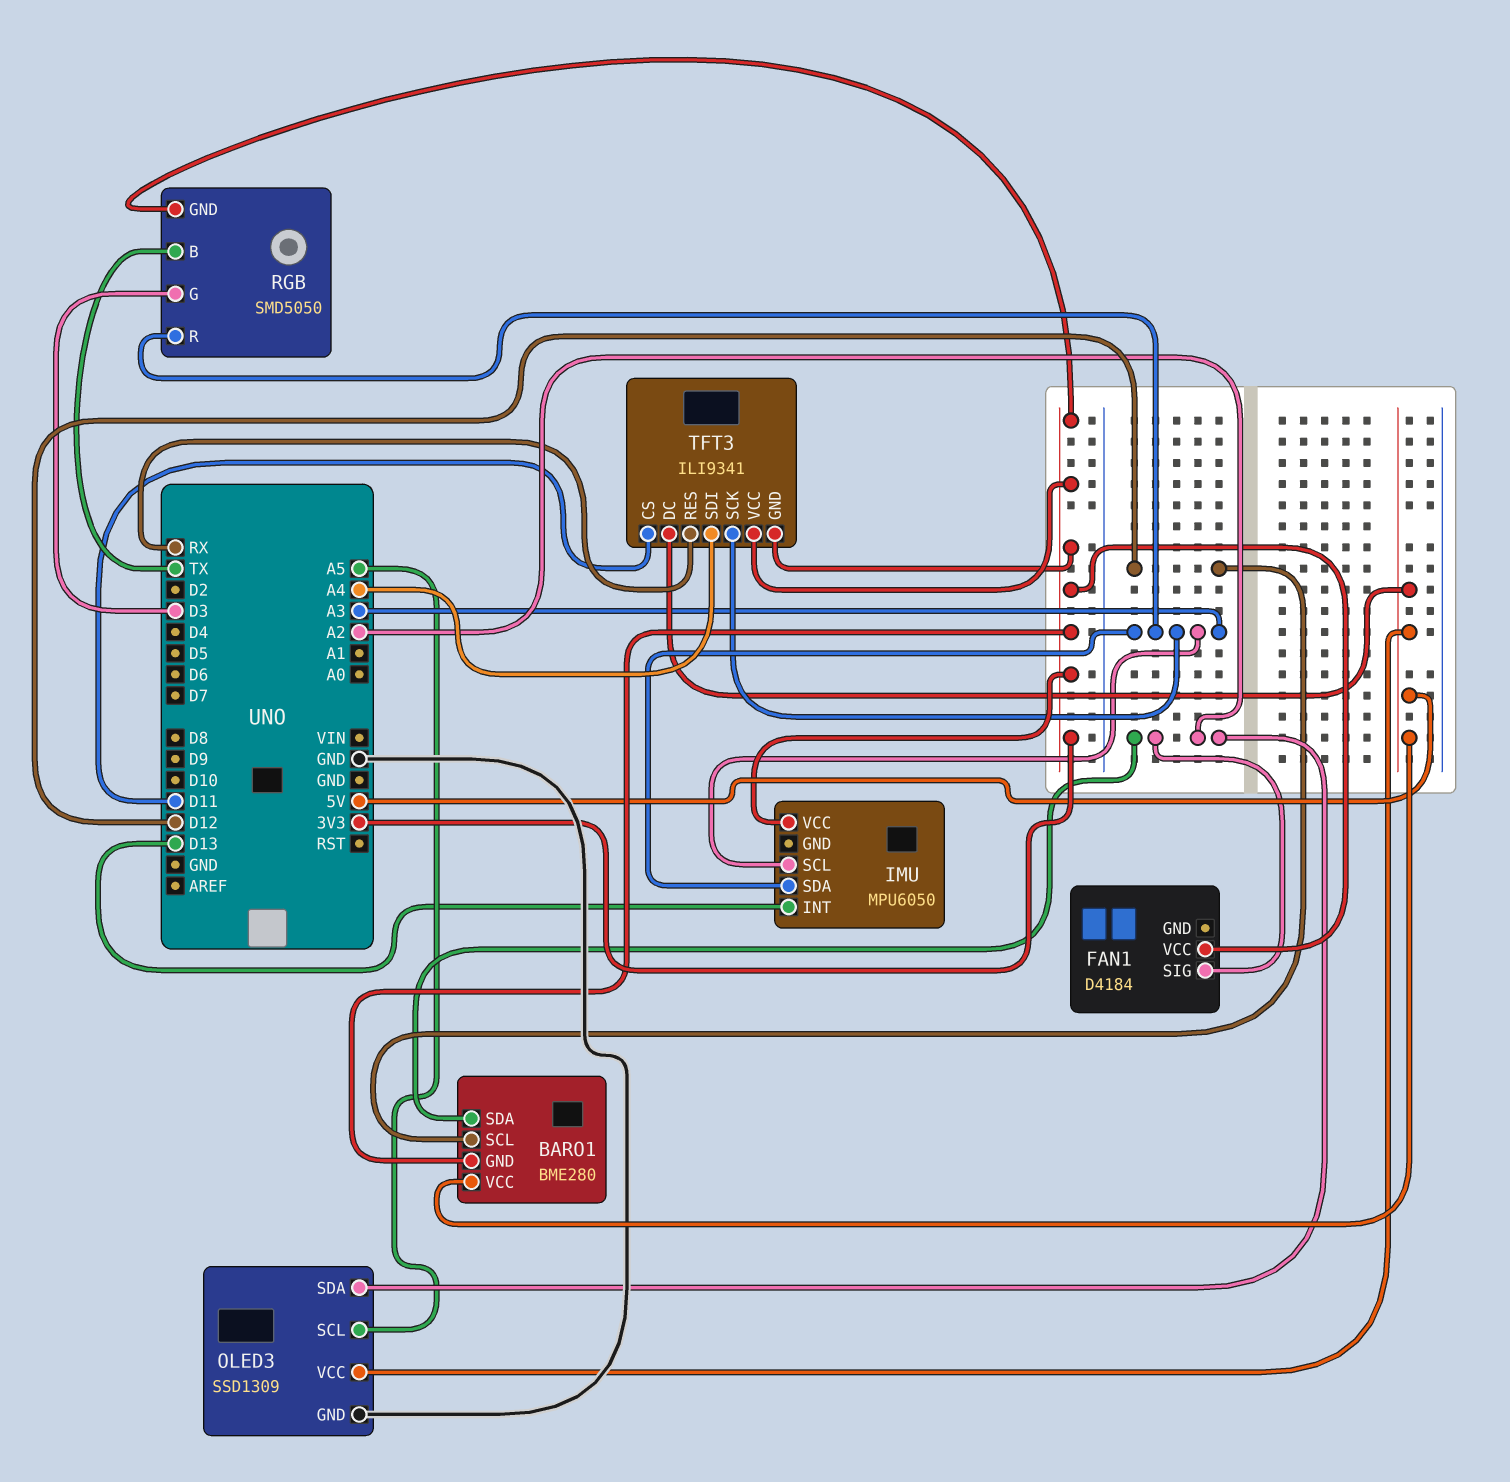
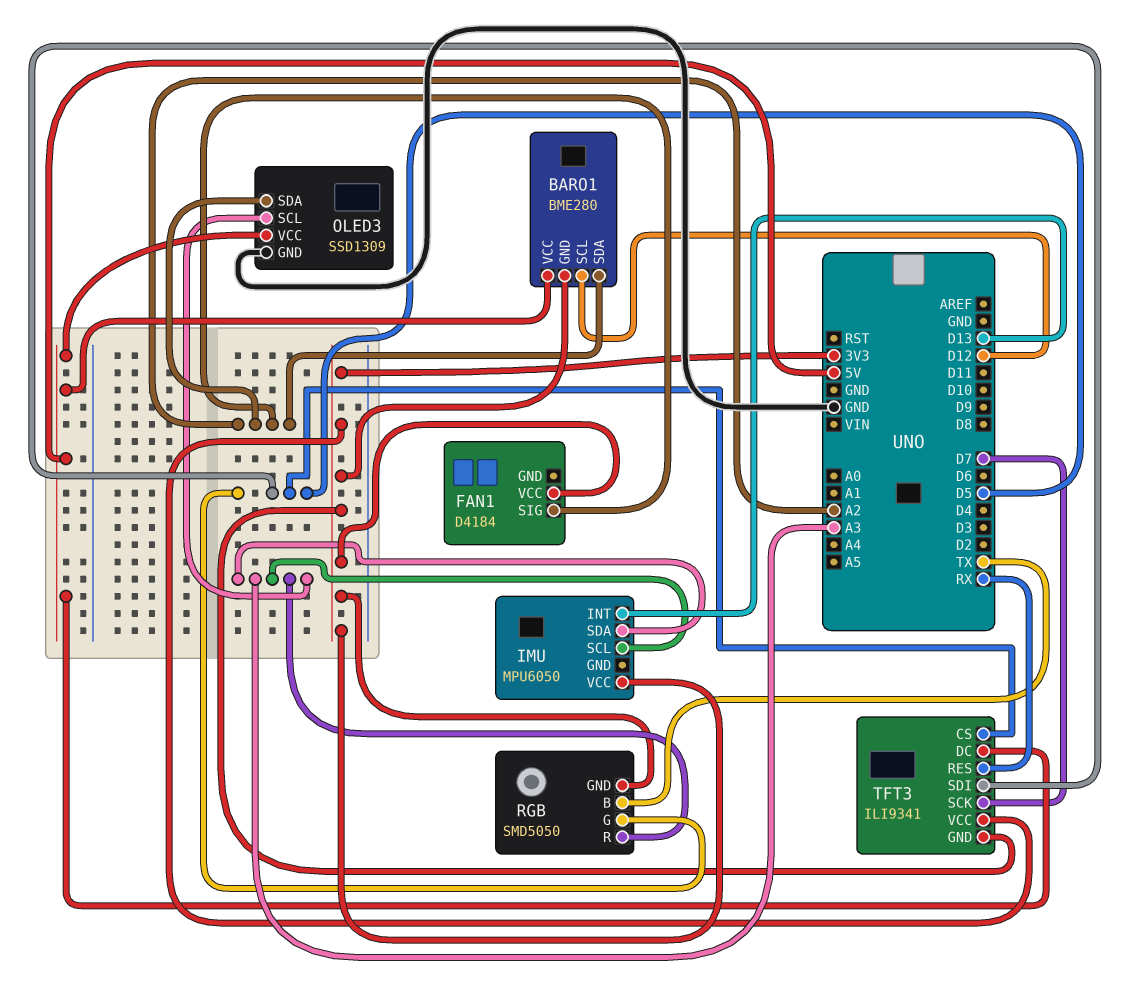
OLED3 pin SCL: A5 -> A3
RGB pin G: D3 -> D5
TFT3 pin CS: D11 -> D5
TFT3 pin SCK: A3 -> D7
TFT3 pin SDI: A4 -> D5

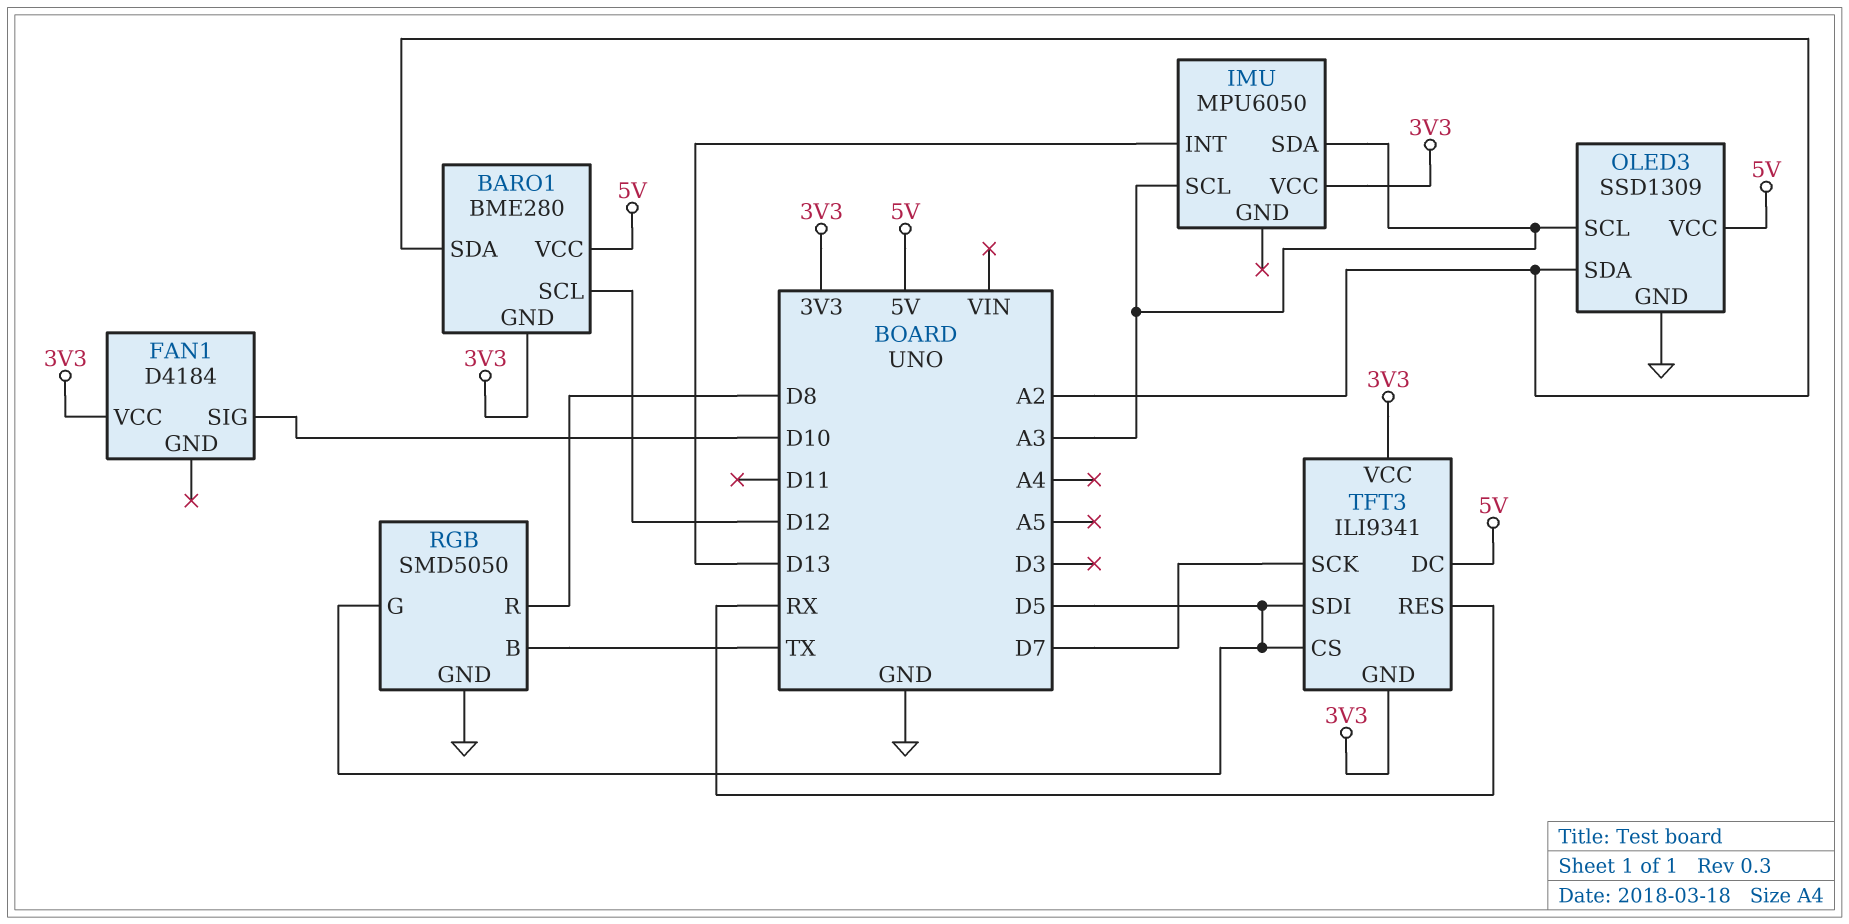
FAN1 pin SIG: A2 -> D10
RGB pin GND: 3V3 -> GND
RGB pin R: A3 -> D8

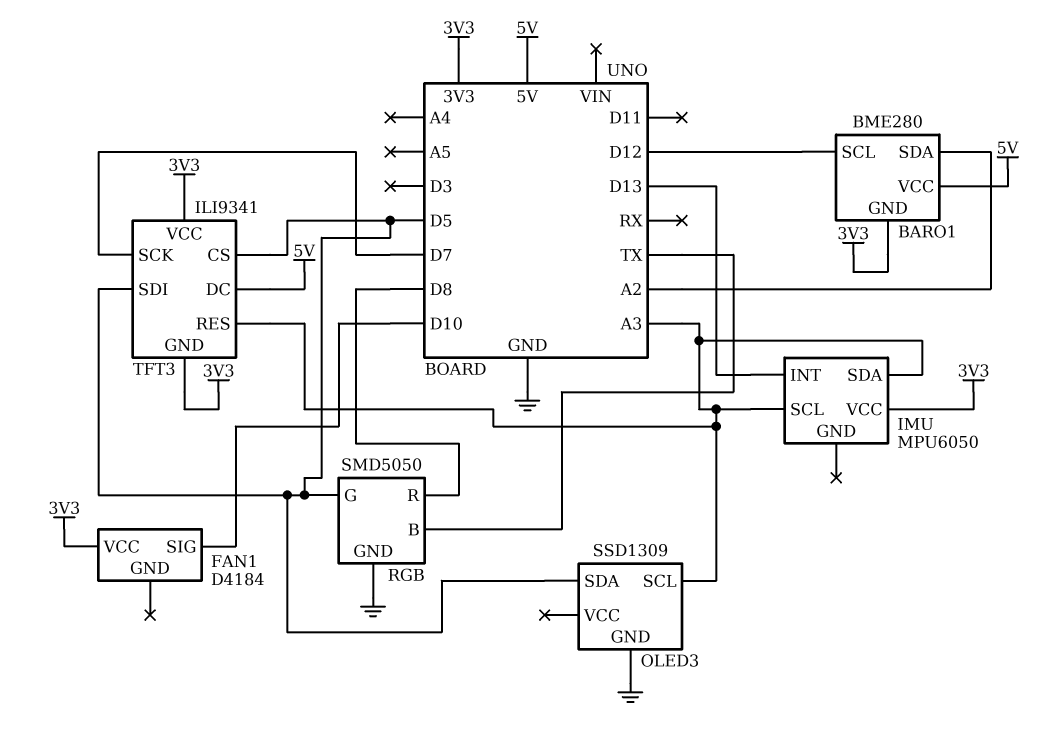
OLED3 pin SDA: A2 -> D5
OLED3 pin VCC: 5V -> none
TFT3 pin RES: RX -> A3

